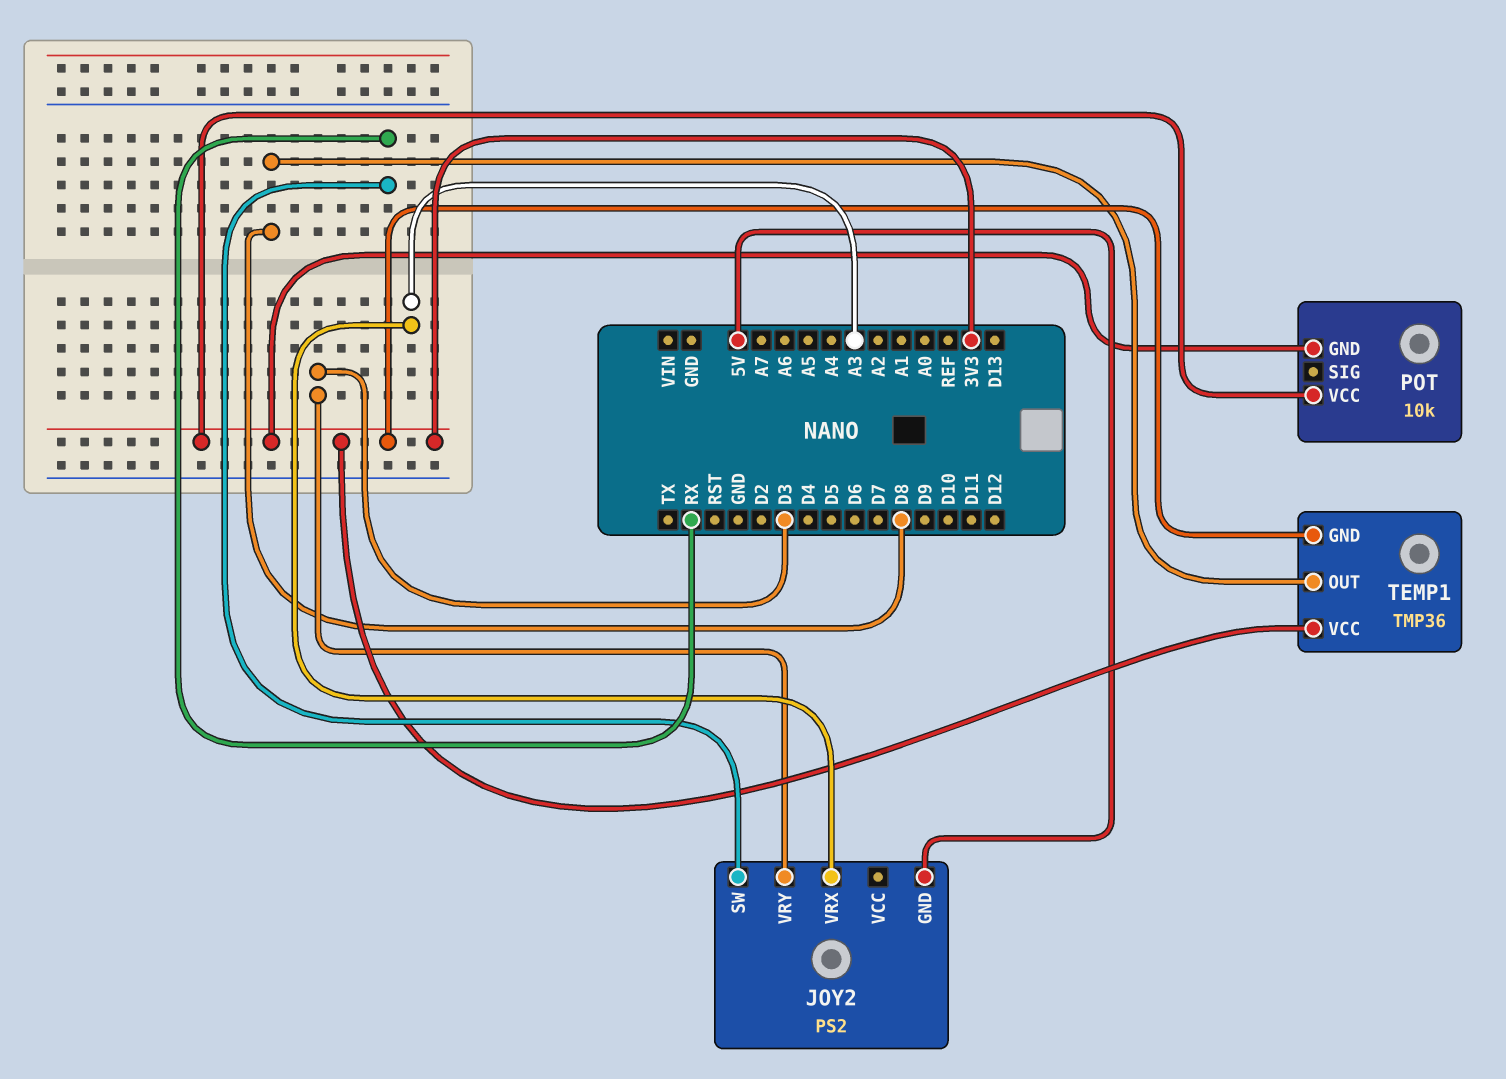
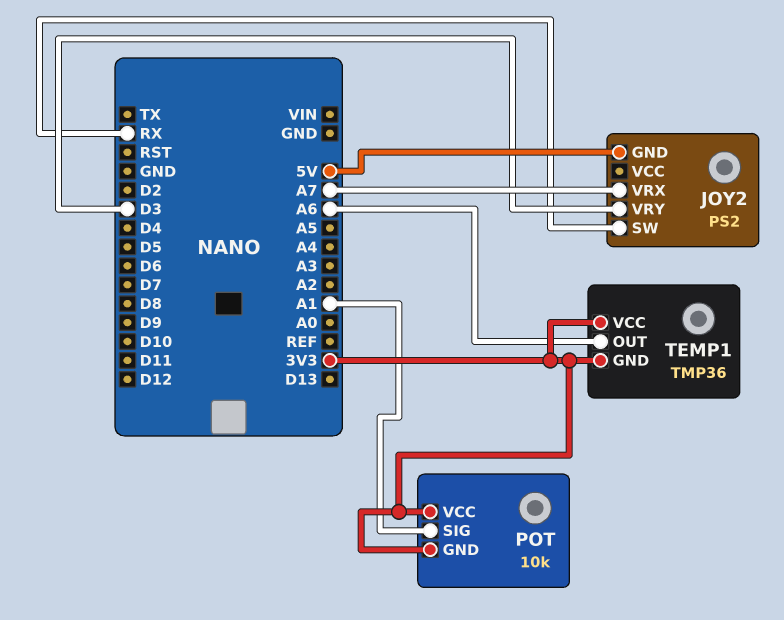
JOY2 pin VRX: A3 -> A7
POT pin SIG: none -> A1
TEMP1 pin OUT: D8 -> A6

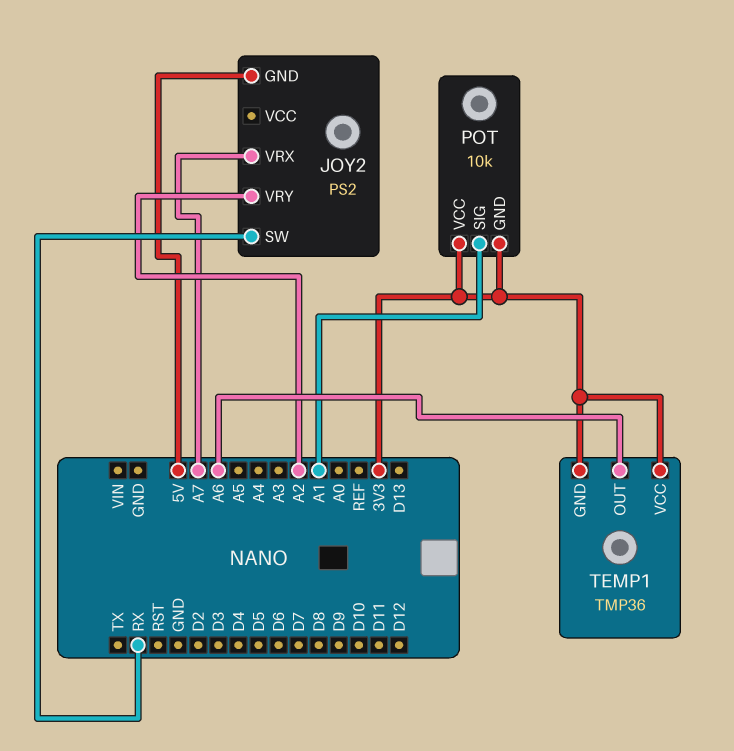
JOY2 pin VRY: D3 -> A2

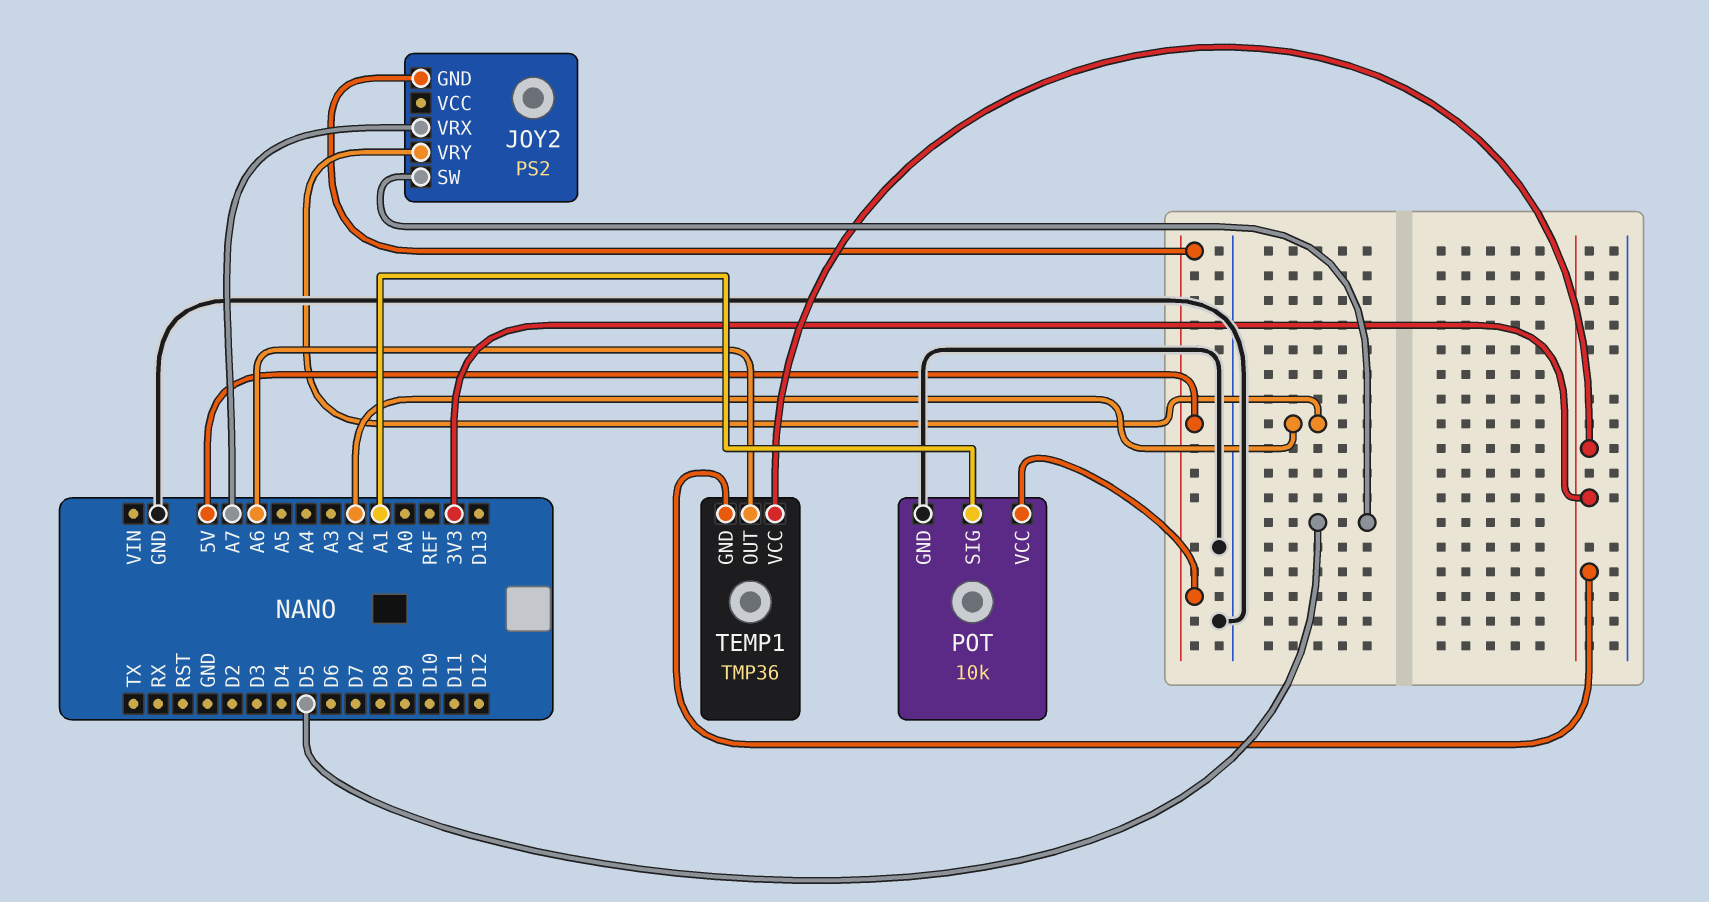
JOY2 pin SW: RX -> D5
POT pin GND: 3V3 -> GND
POT pin VCC: 3V3 -> 5V

